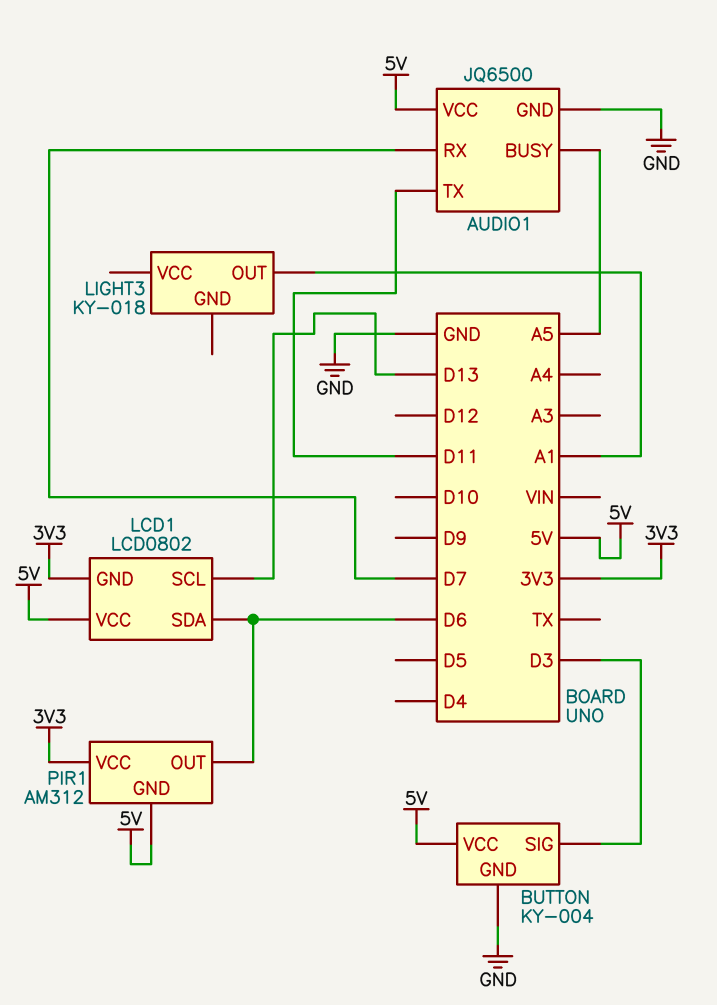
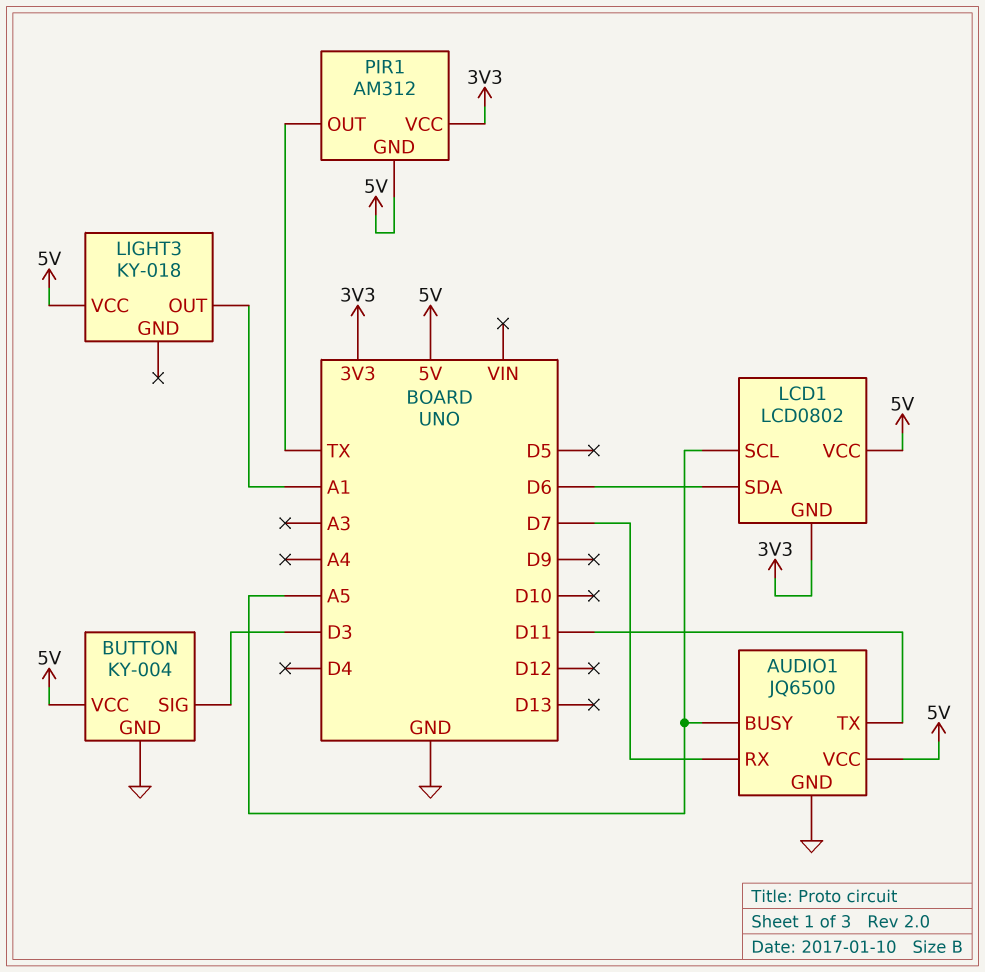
LCD1 pin SCL: D13 -> A5
LIGHT3 pin VCC: none -> 5V
PIR1 pin OUT: D6 -> TX

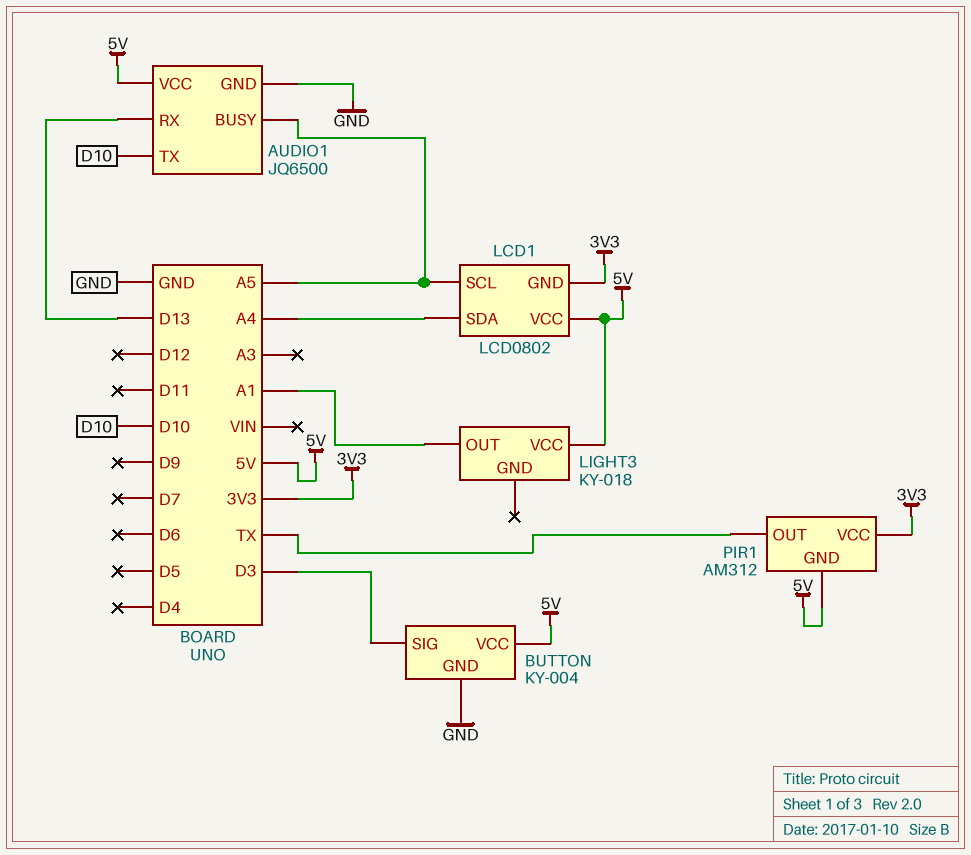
AUDIO1 pin RX: D7 -> D13
AUDIO1 pin TX: D11 -> D10
LCD1 pin SDA: D6 -> A4

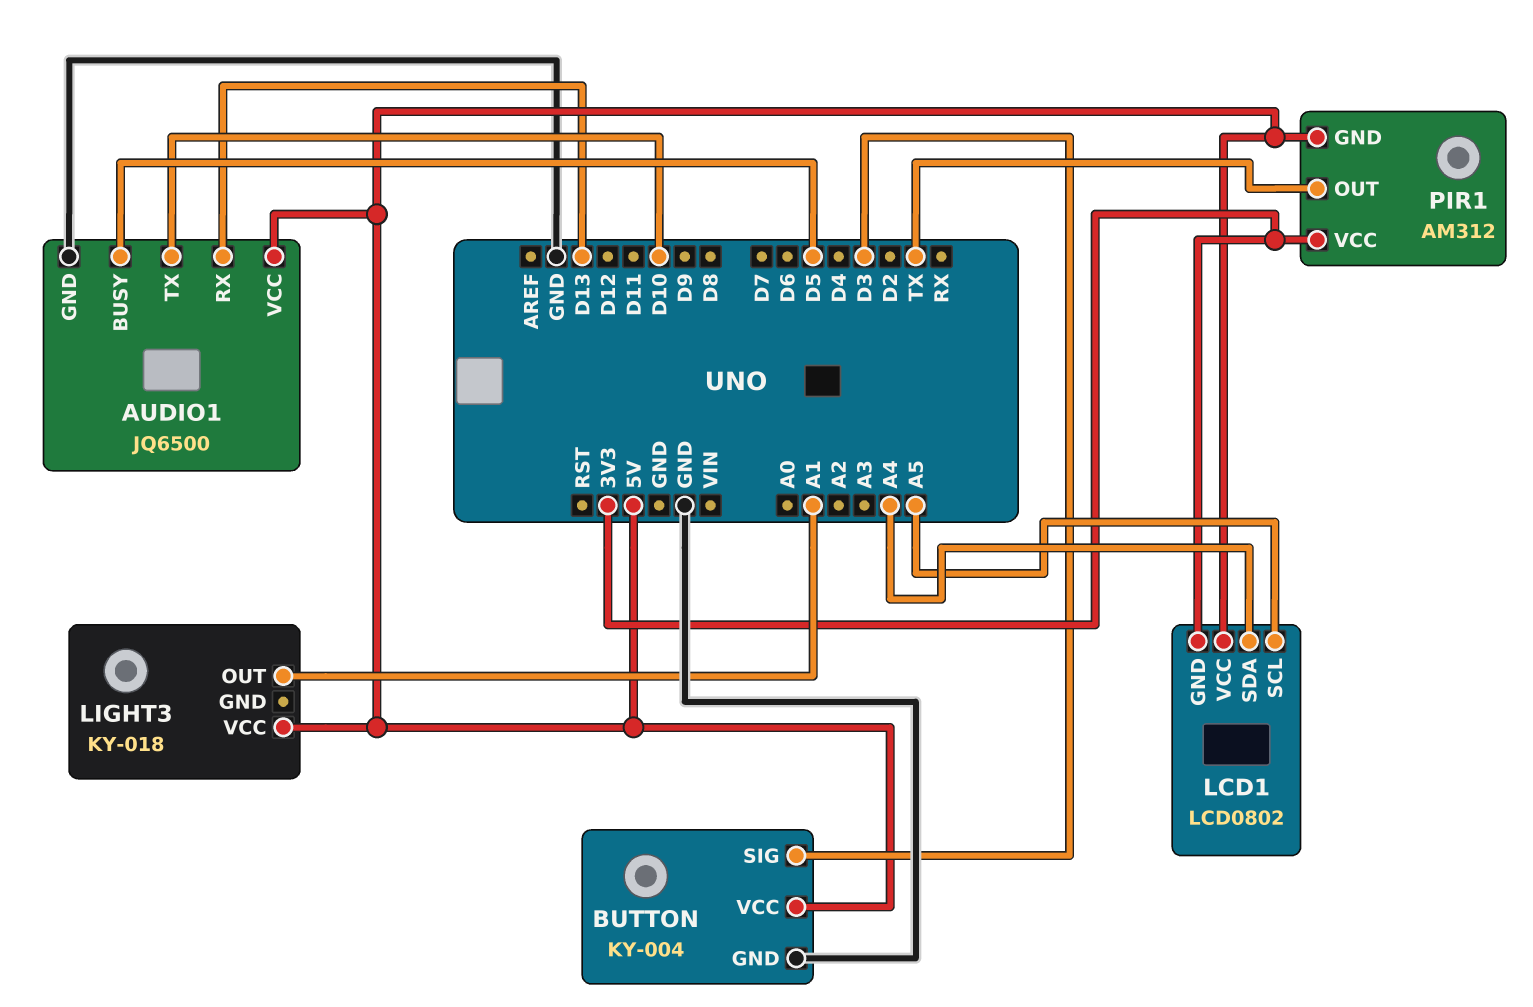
AUDIO1 pin BUSY: A5 -> D5

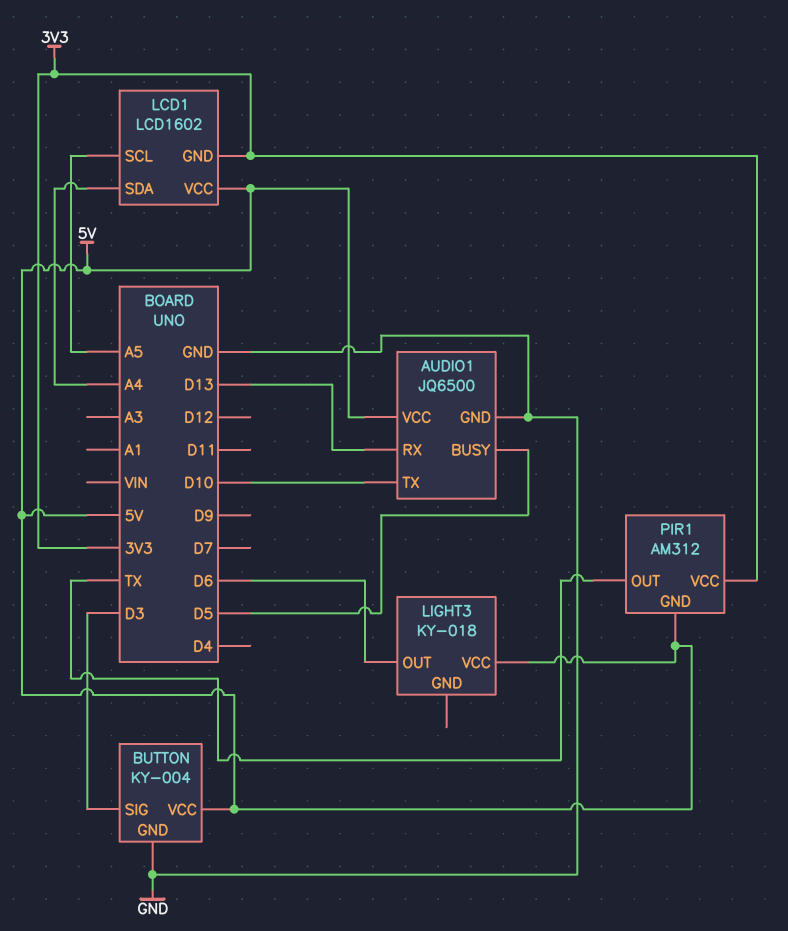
LCD1: LCD0802 -> LCD1602
LIGHT3 pin OUT: A1 -> D6

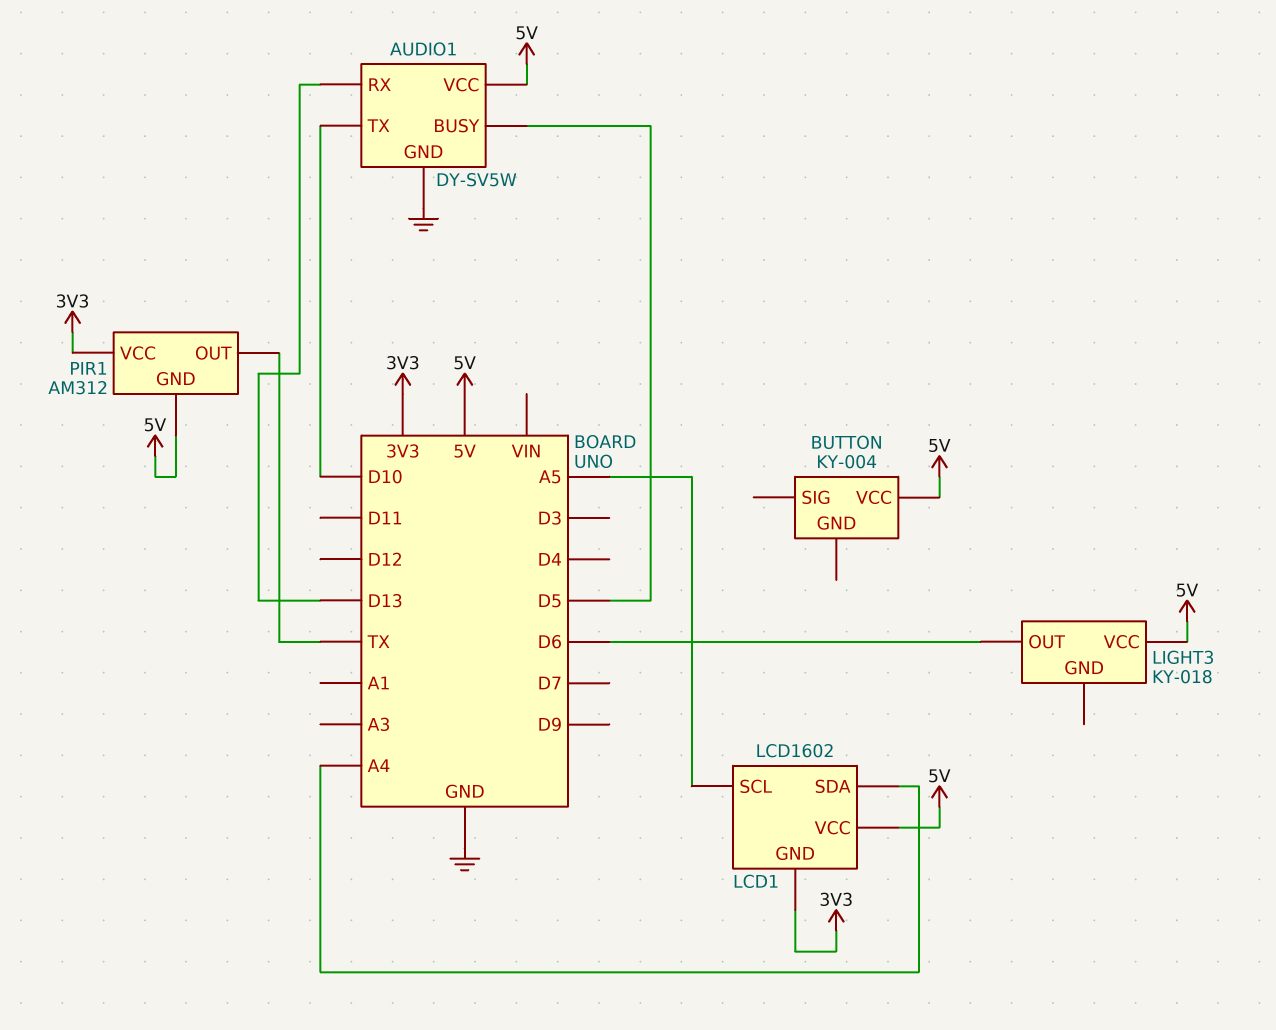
AUDIO1: JQ6500 -> DY-SV5W
BUTTON pin GND: GND -> none
BUTTON pin SIG: D3 -> none

